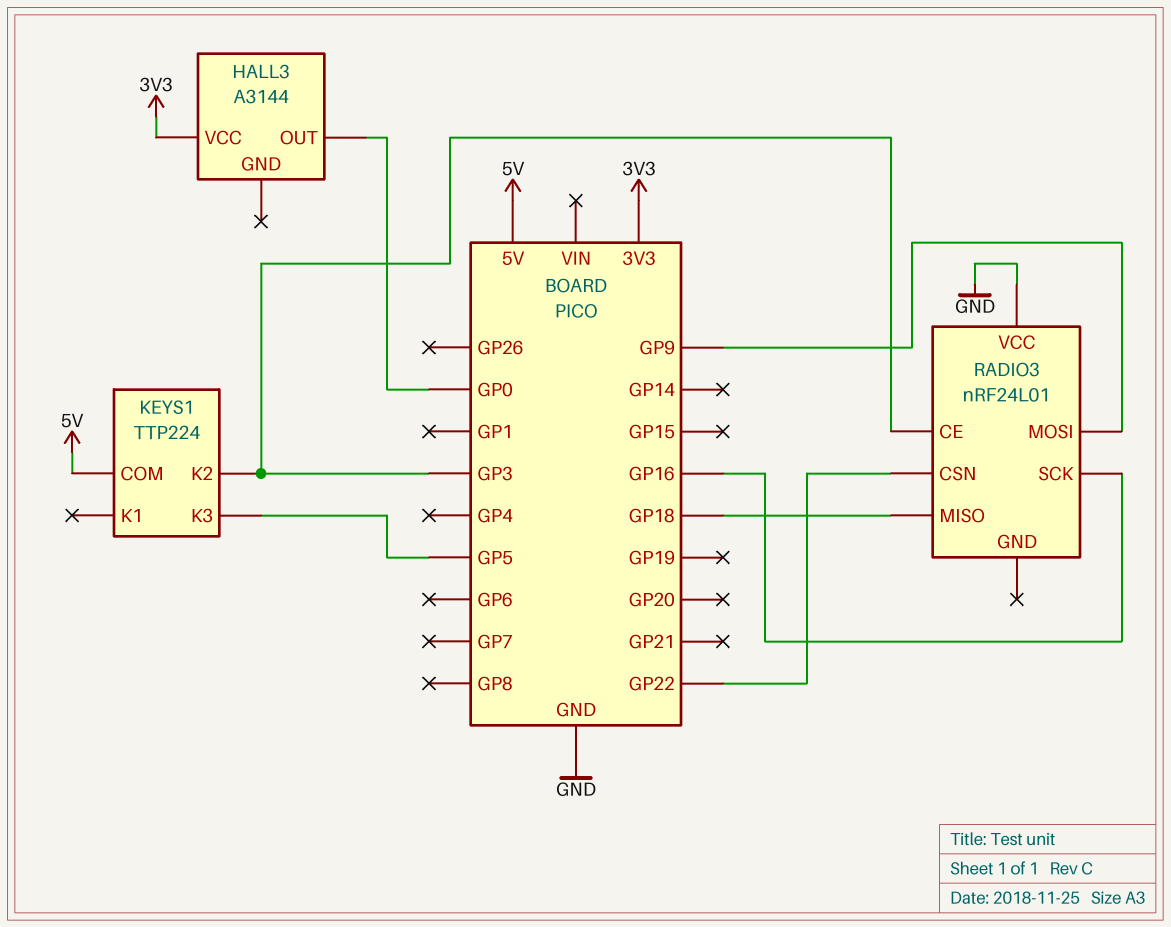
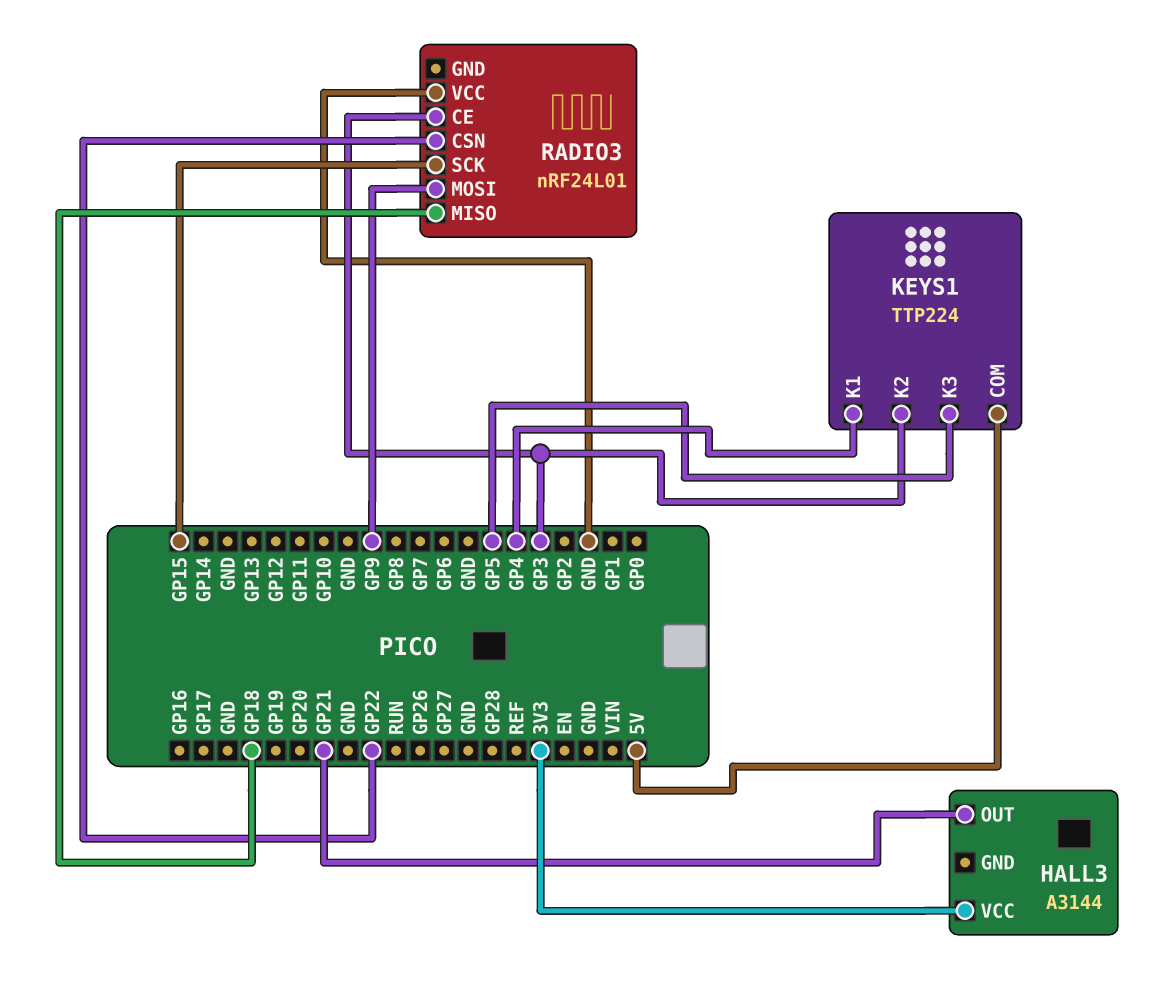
HALL3 pin OUT: GP0 -> GP21
KEYS1 pin K1: none -> GP4
RADIO3 pin SCK: GP16 -> GP15

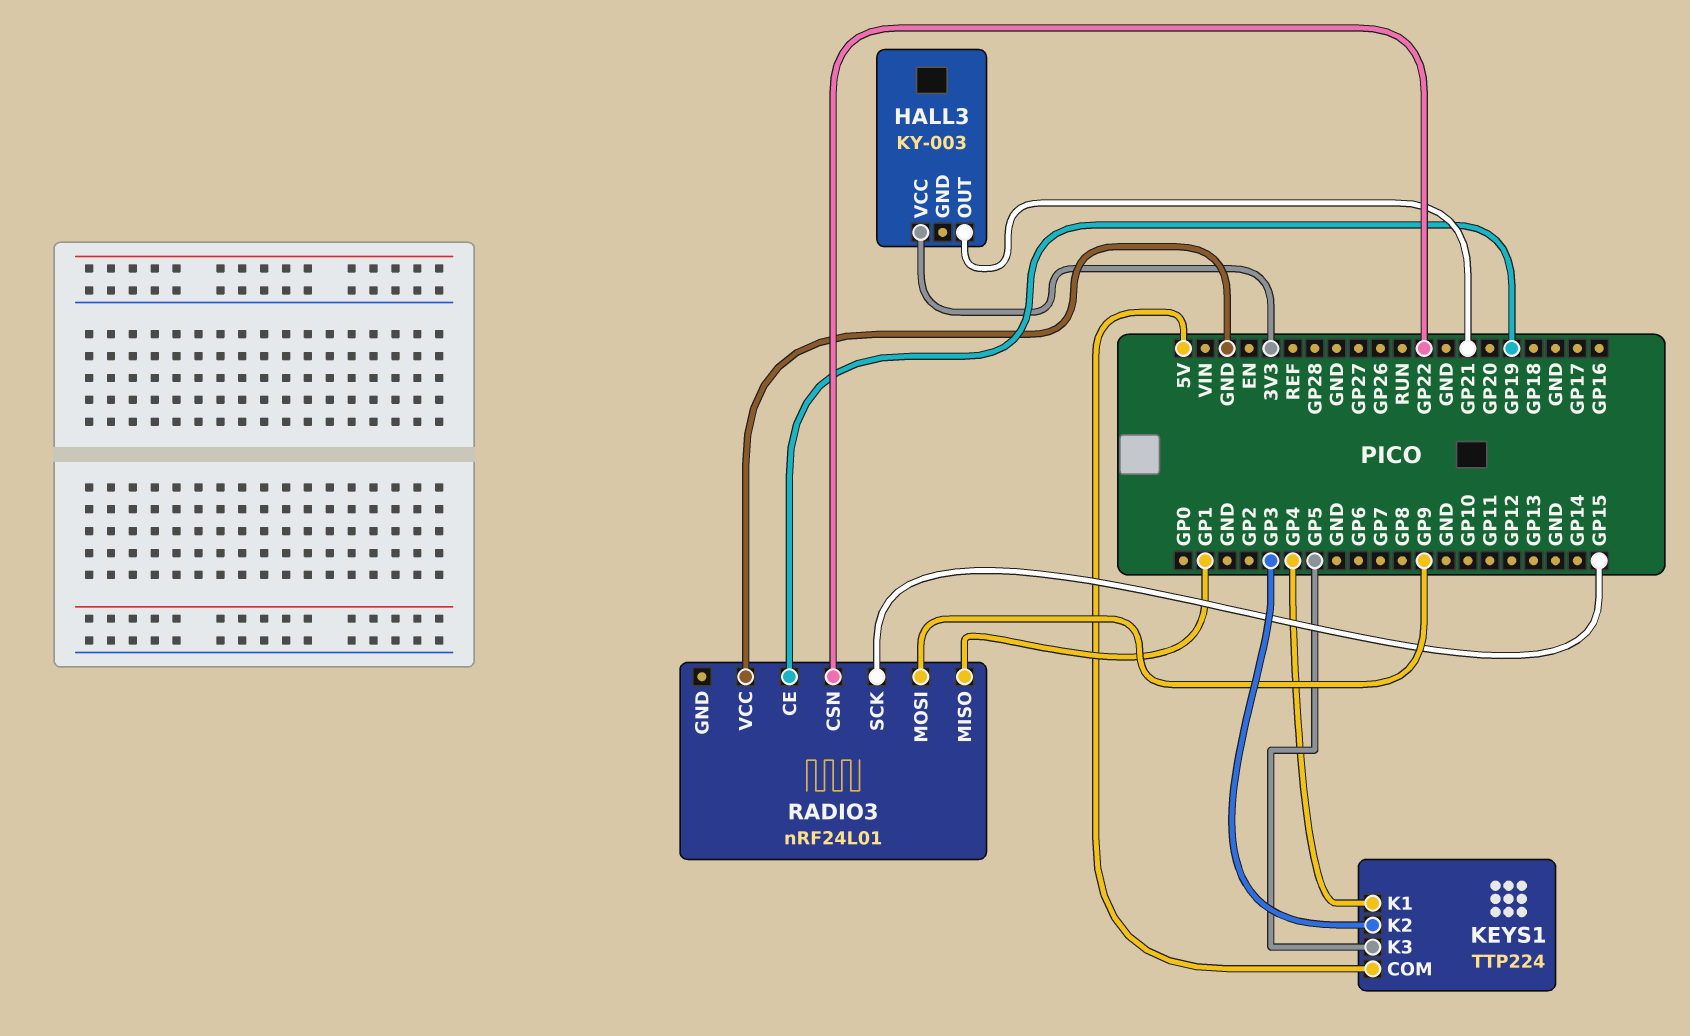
HALL3: A3144 -> KY-003
RADIO3 pin CE: GP3 -> GP19
RADIO3 pin MISO: GP18 -> GP1

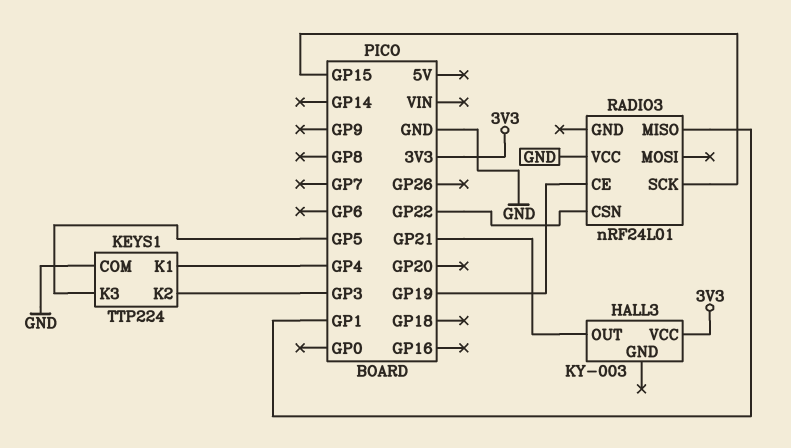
KEYS1 pin COM: 5V -> GND
RADIO3 pin MOSI: GP9 -> none

